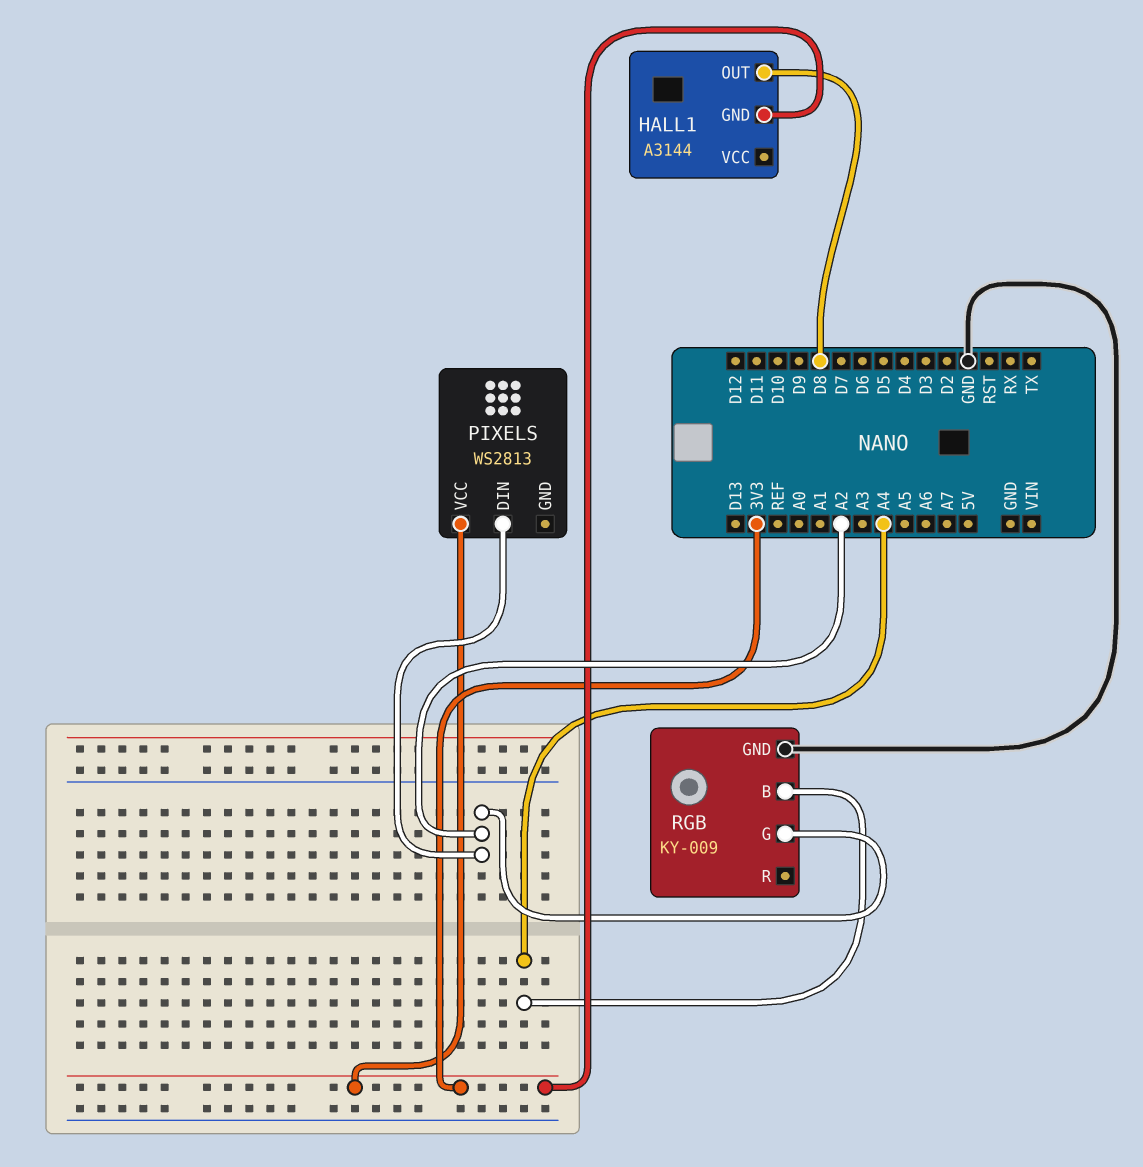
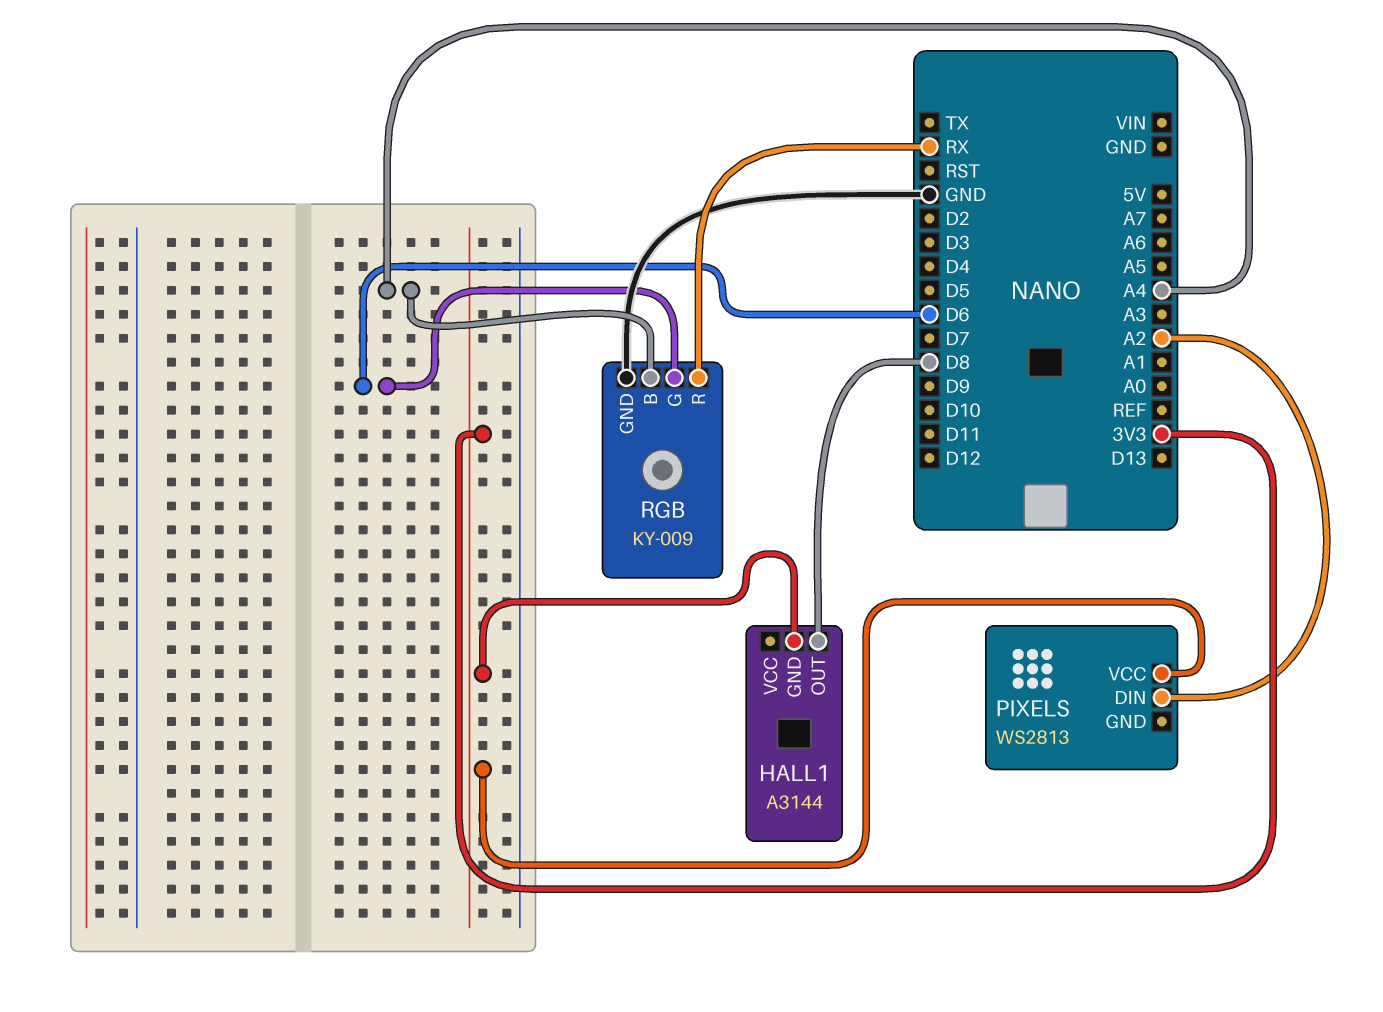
RGB pin G: A2 -> D6
RGB pin R: none -> RX

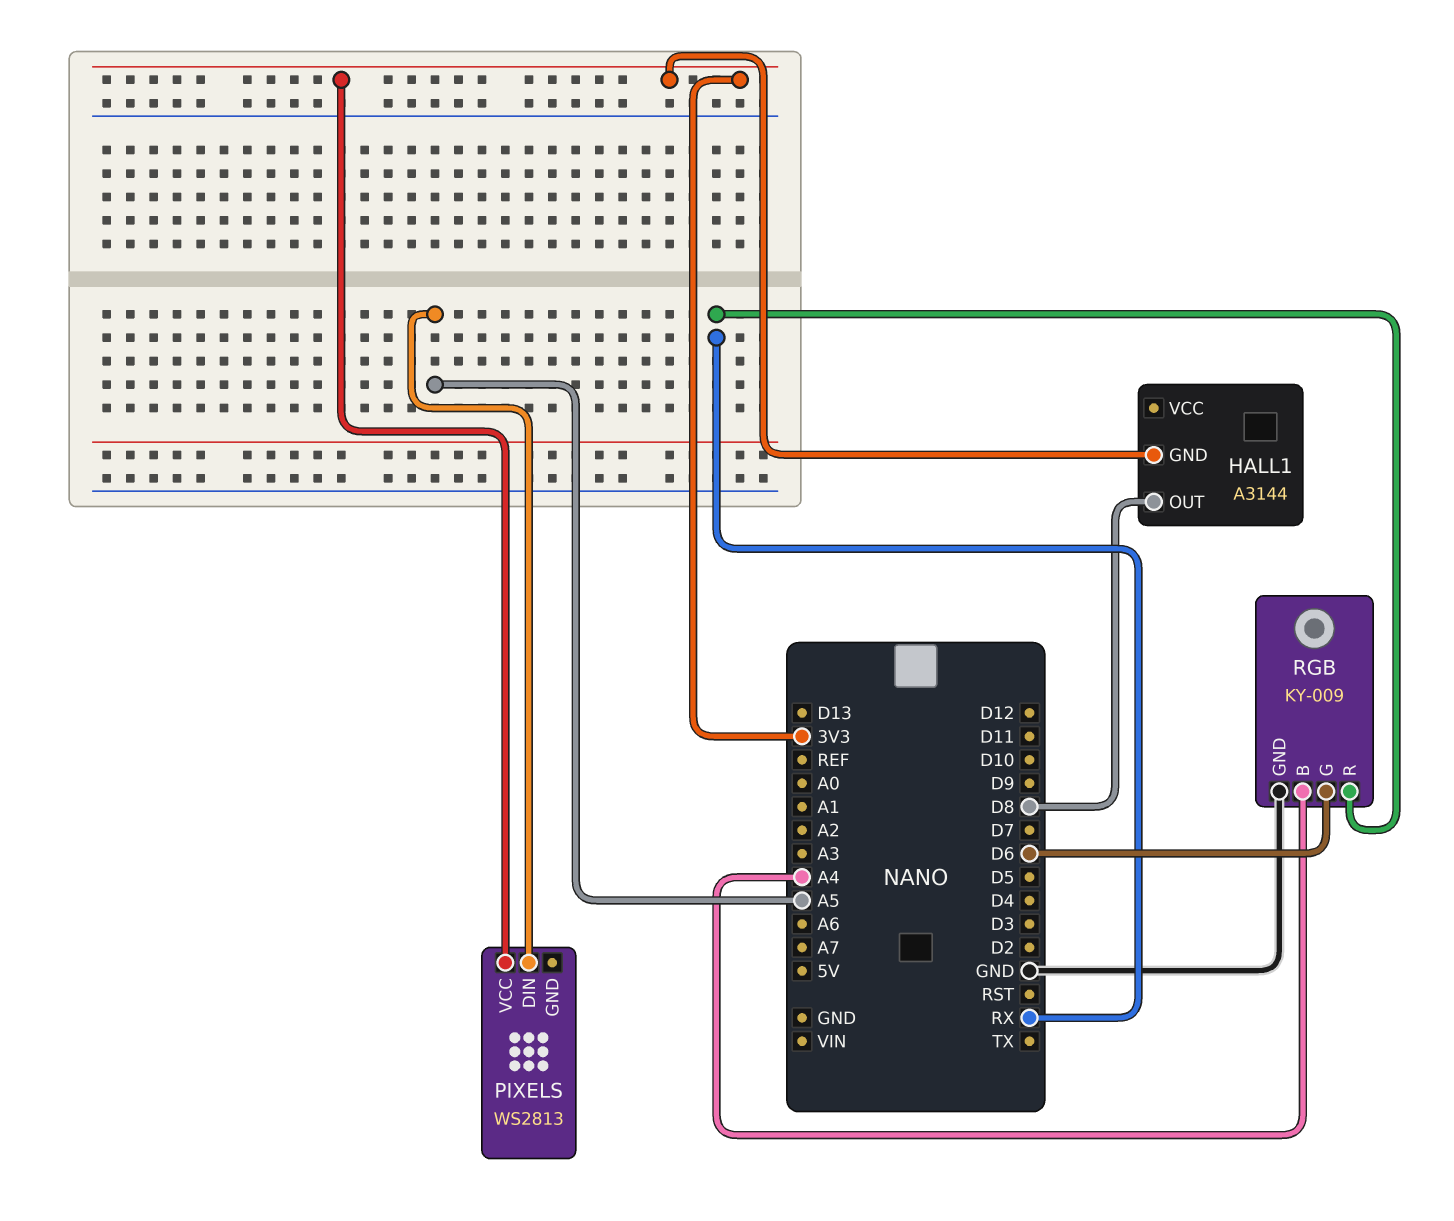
PIXELS pin DIN: A2 -> A5

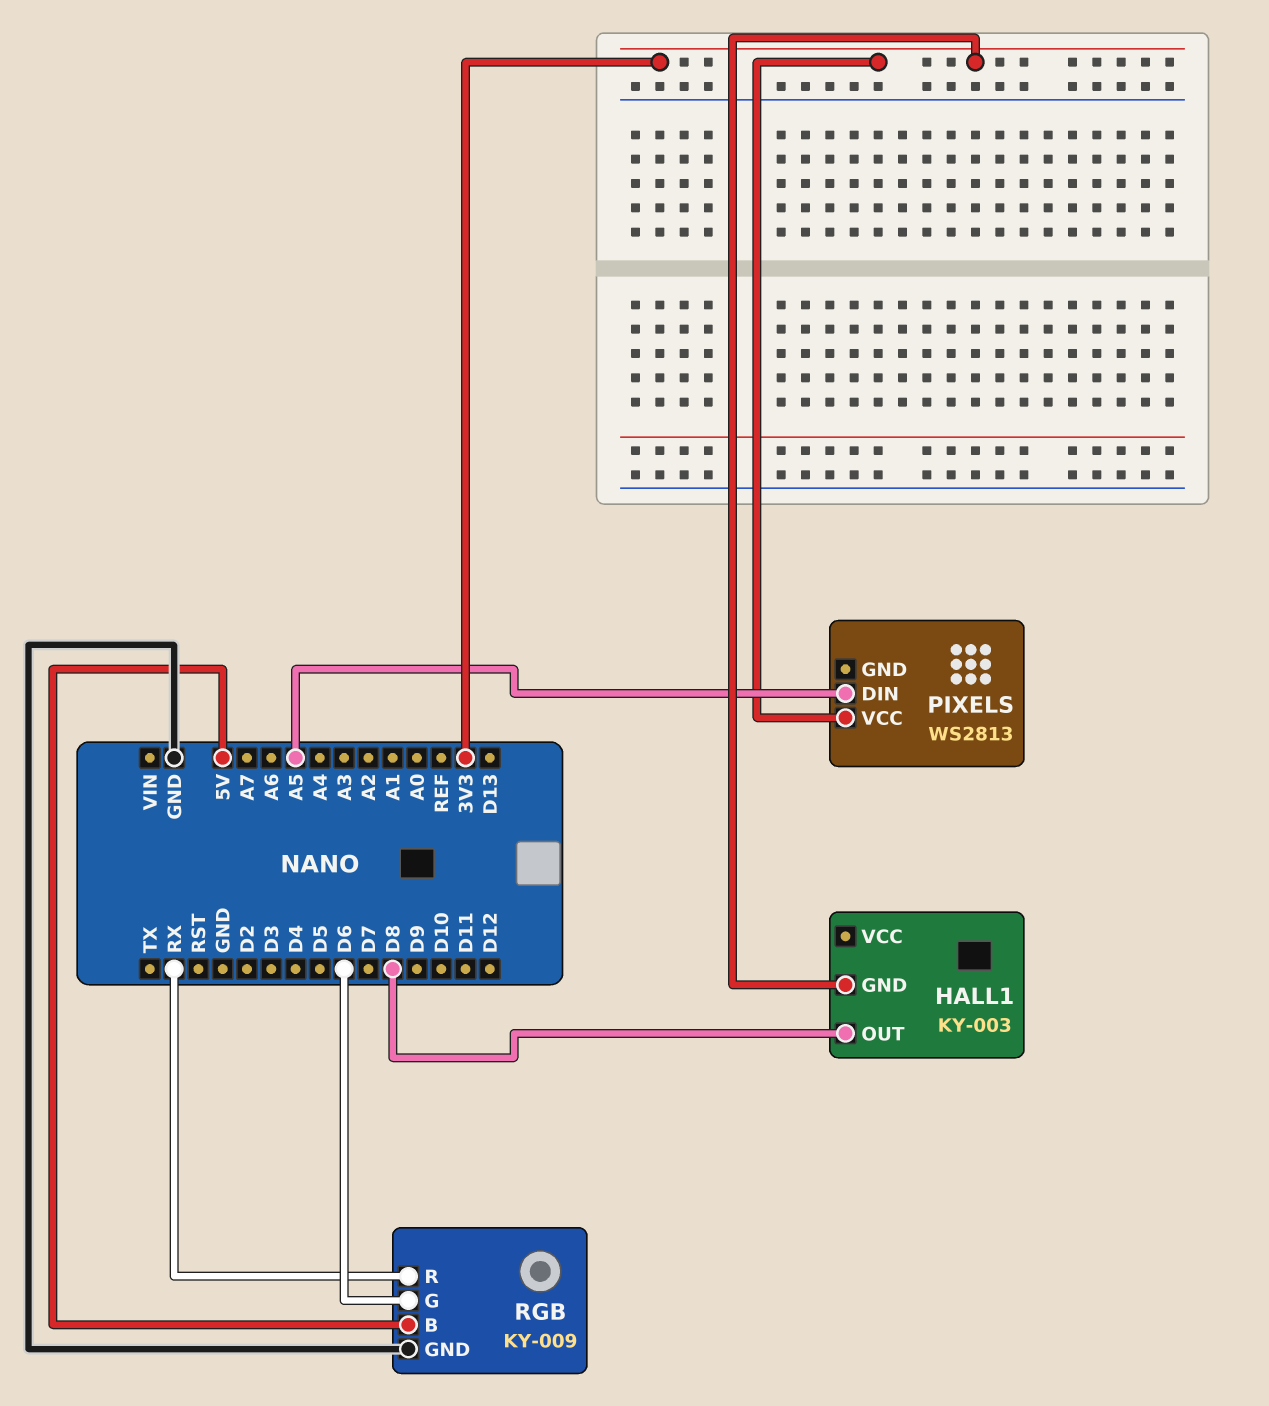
HALL1: A3144 -> KY-003
RGB pin B: A4 -> 5V

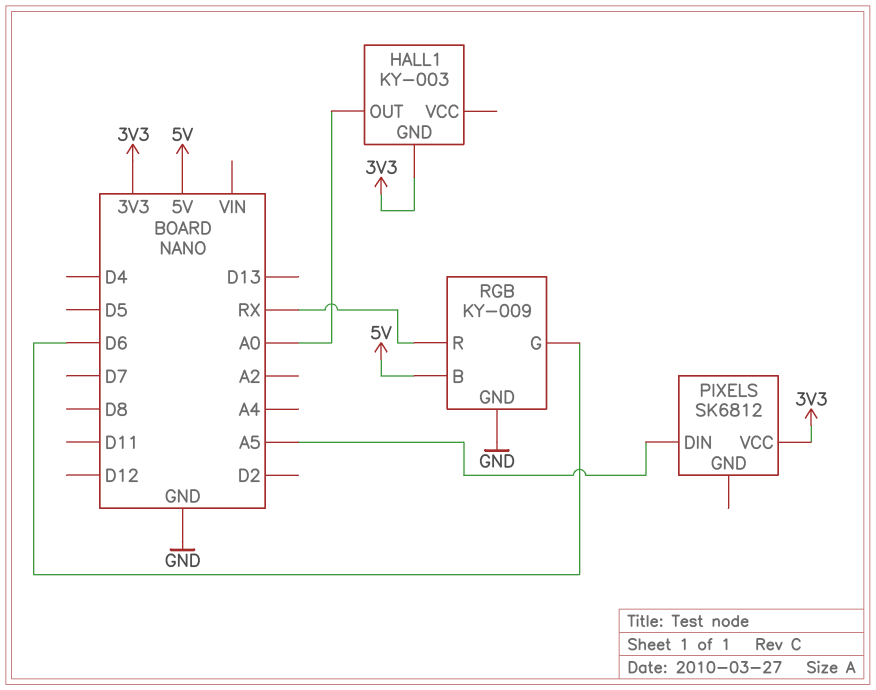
HALL1 pin OUT: D8 -> A0
PIXELS: WS2813 -> SK6812

